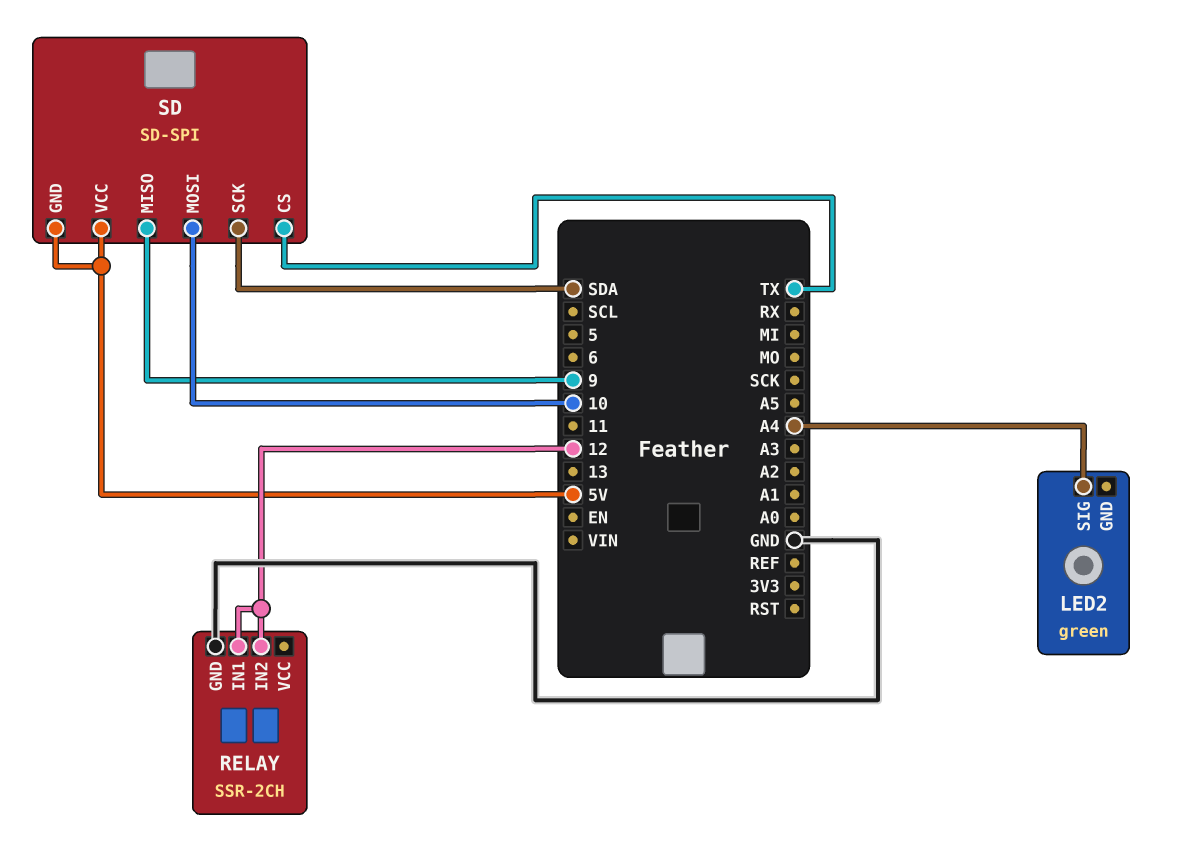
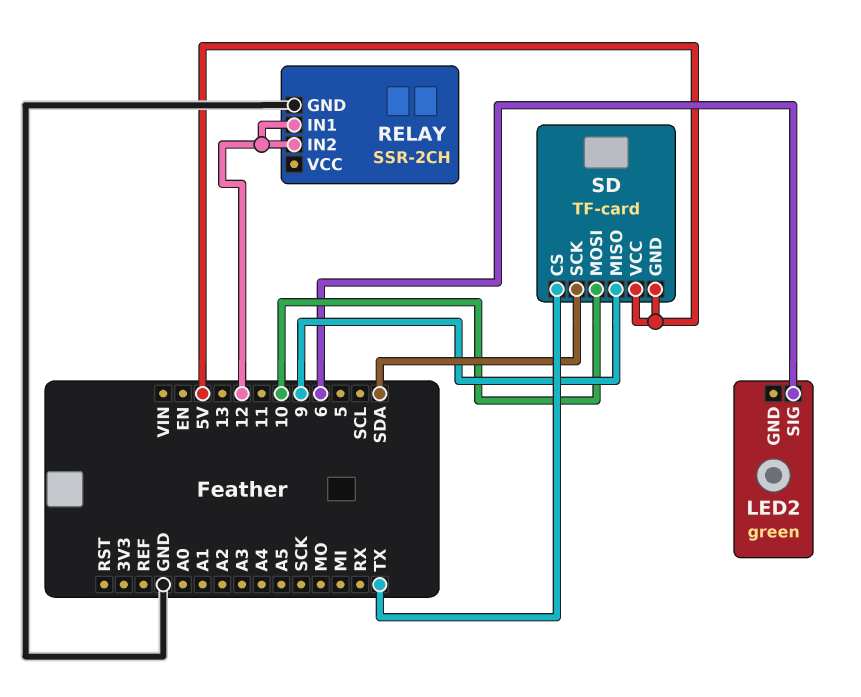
LED2 pin SIG: A4 -> 6
SD: SD-SPI -> TF-card

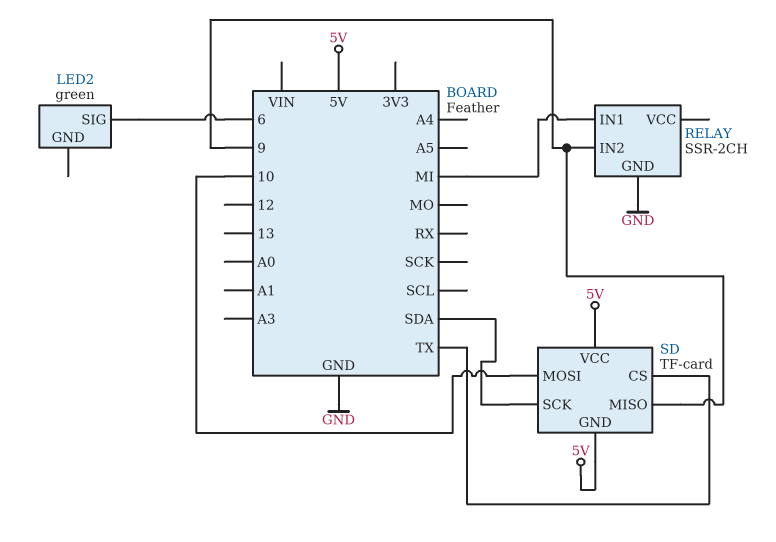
RELAY pin IN1: 12 -> MI
RELAY pin IN2: 12 -> 9

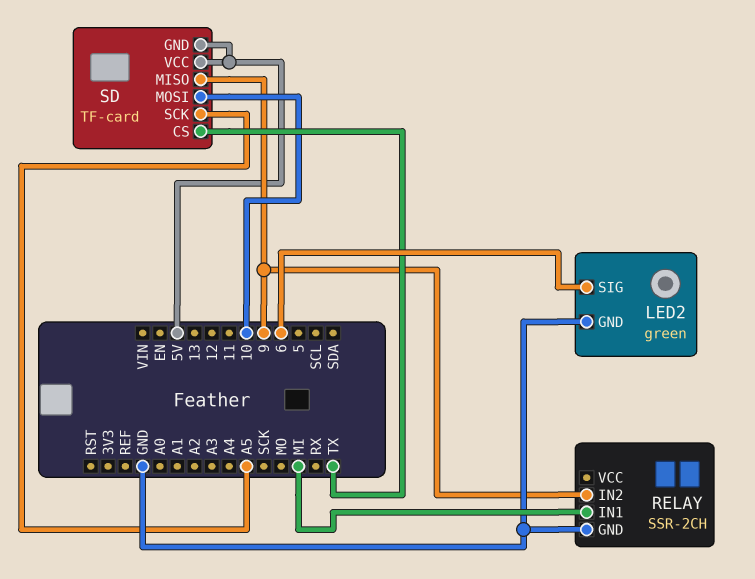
LED2 pin GND: none -> GND
SD pin SCK: SDA -> A5

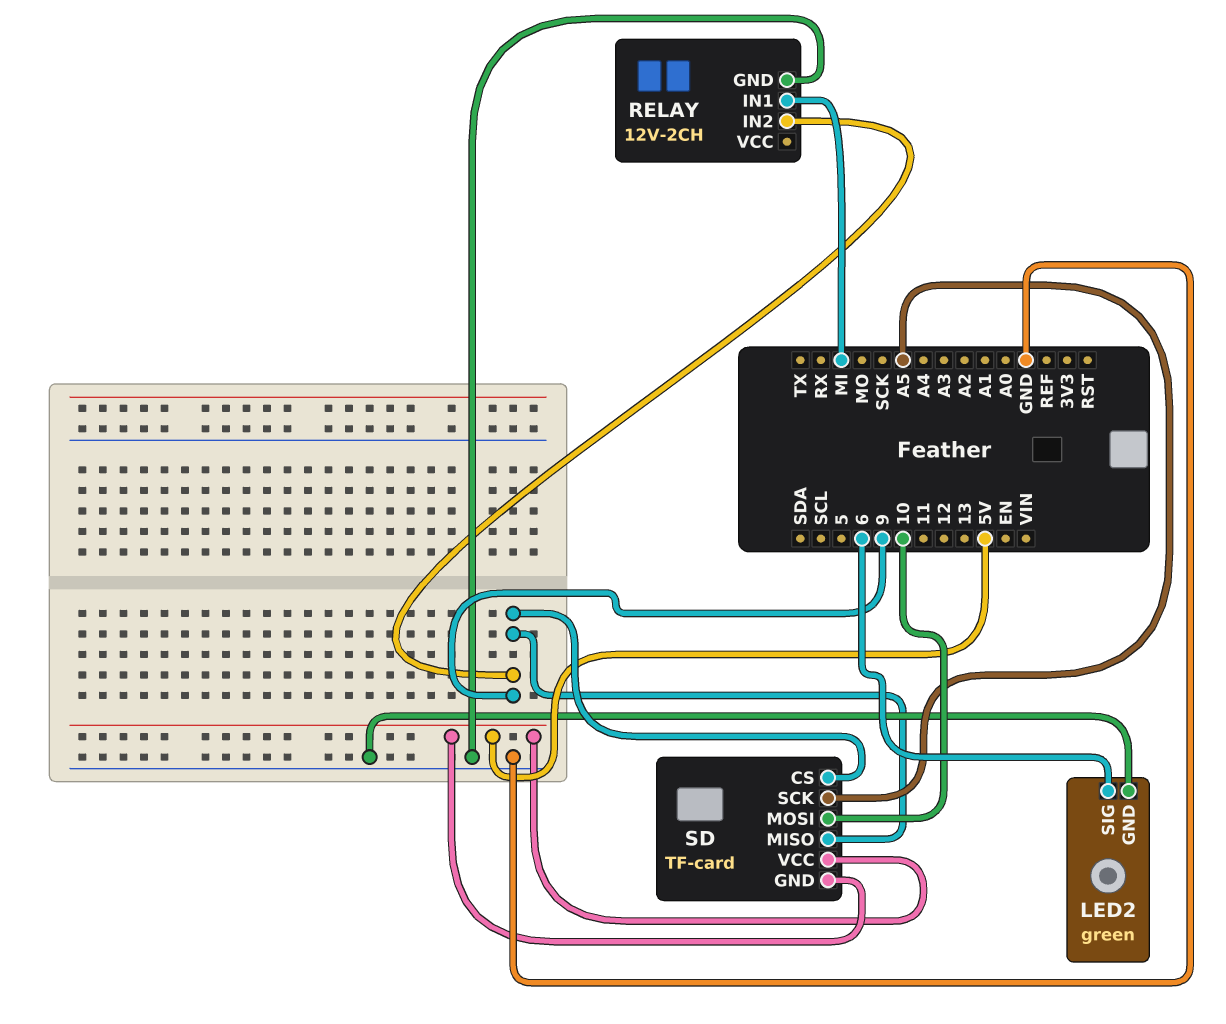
RELAY: SSR-2CH -> 12V-2CH
SD pin CS: TX -> 9

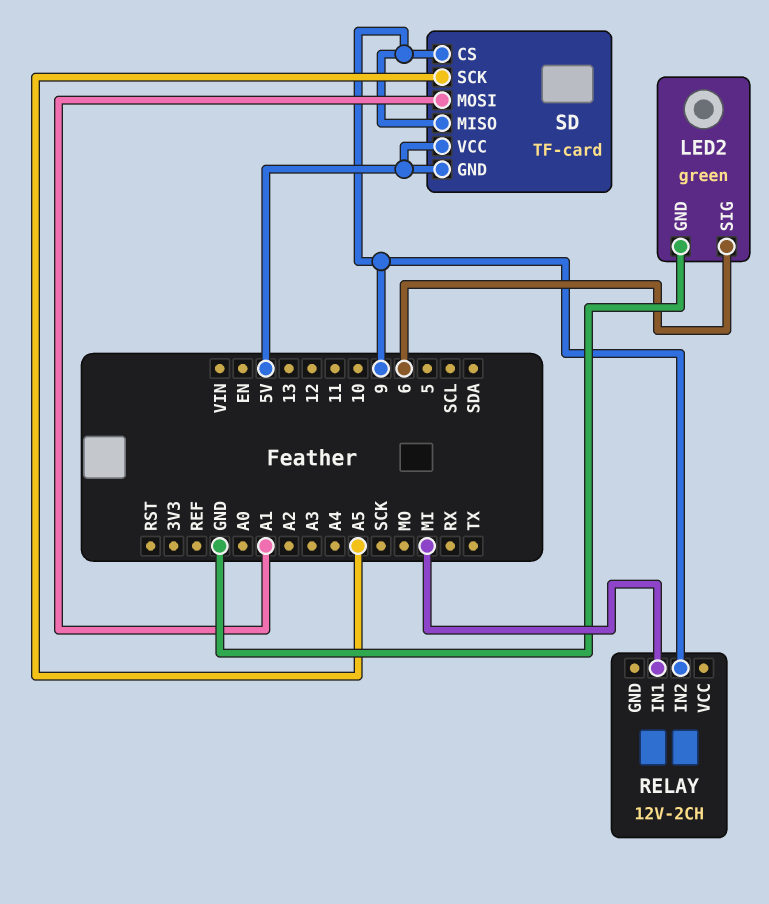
RELAY pin GND: GND -> none
SD pin MOSI: 10 -> A1

